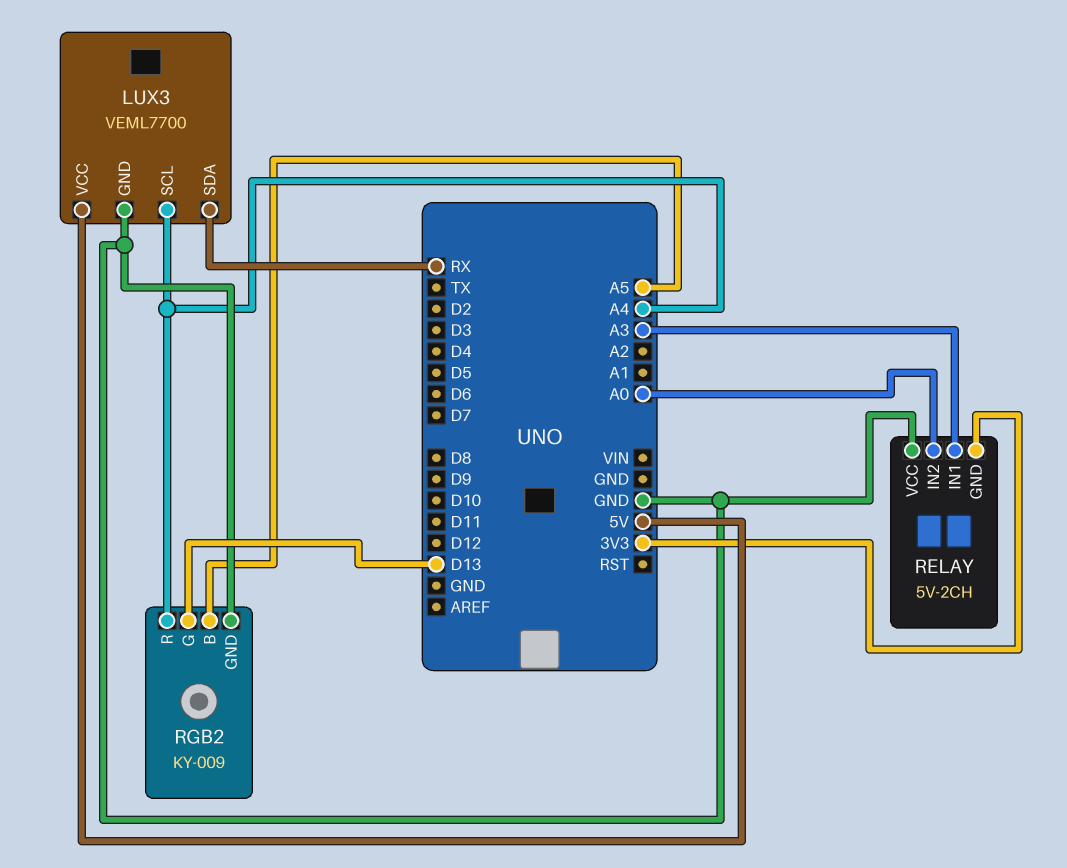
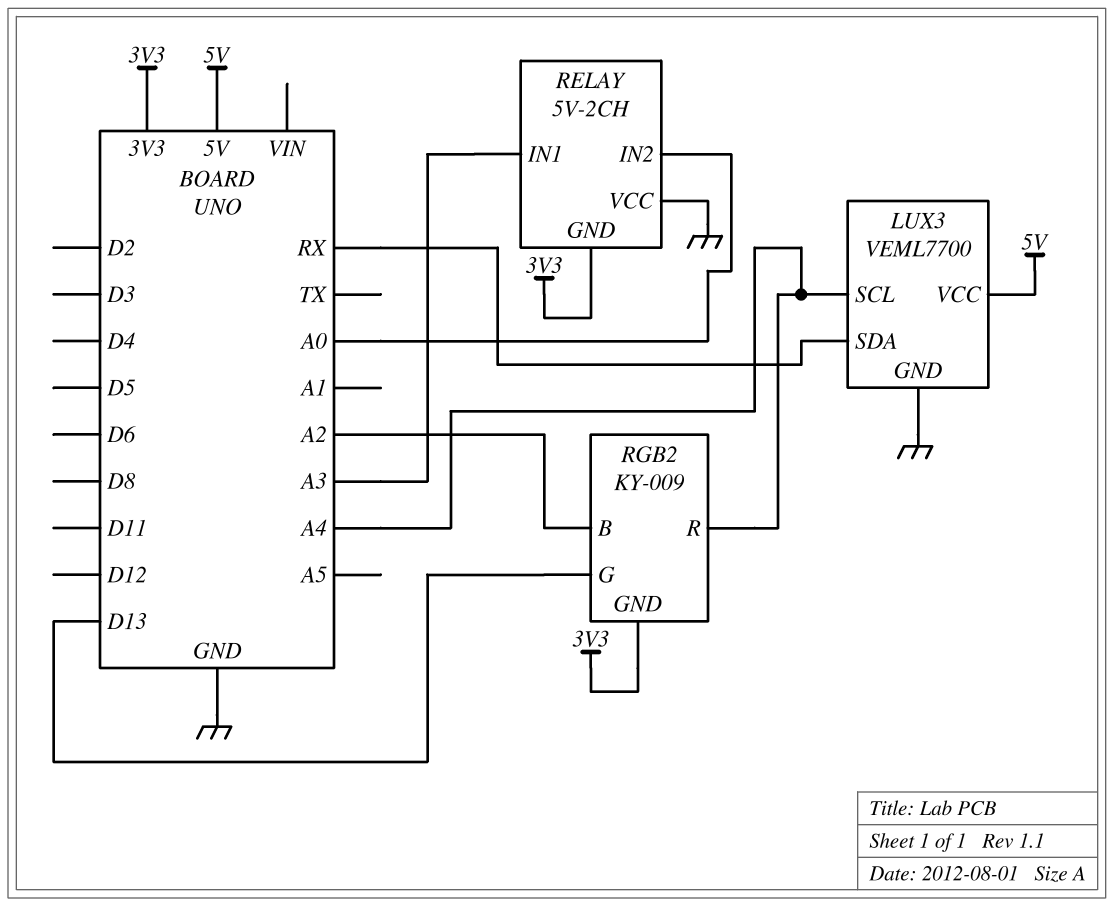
RGB2 pin B: A5 -> A2
RGB2 pin GND: GND -> 3V3

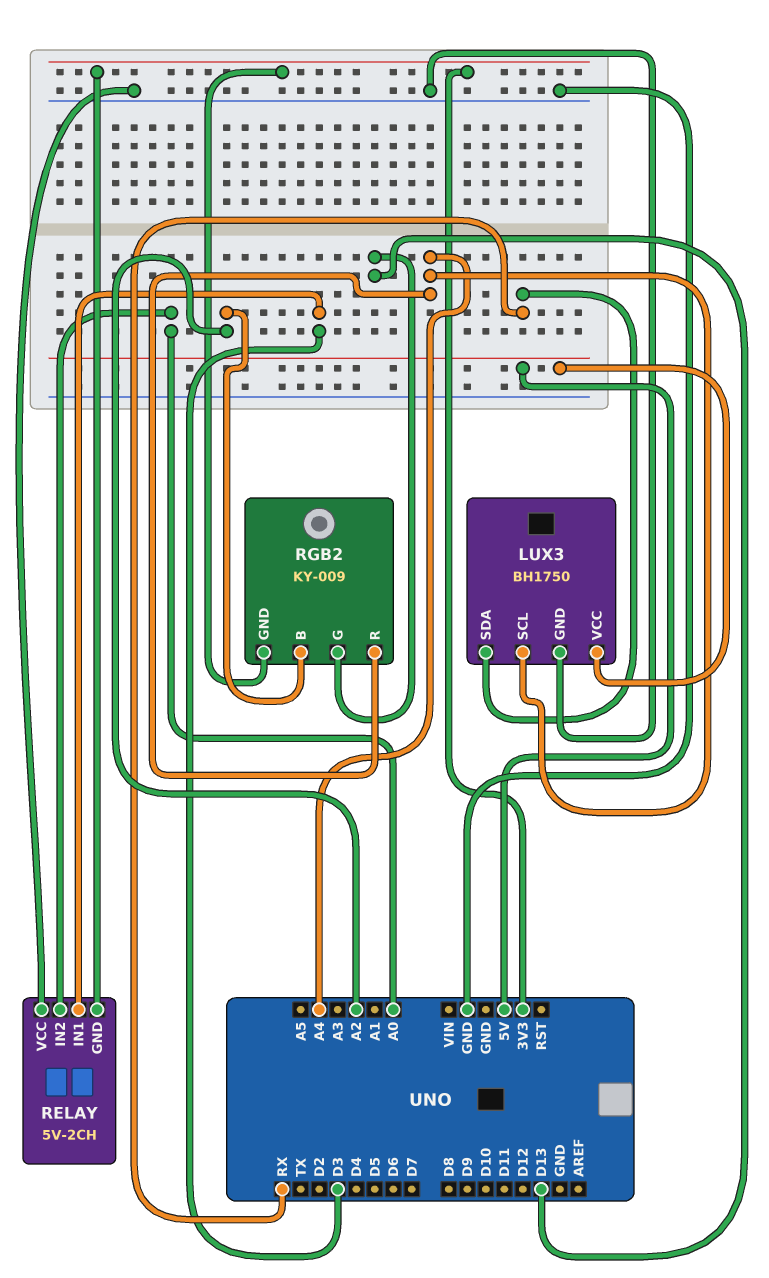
LUX3: VEML7700 -> BH1750
RELAY pin IN1: A3 -> D3

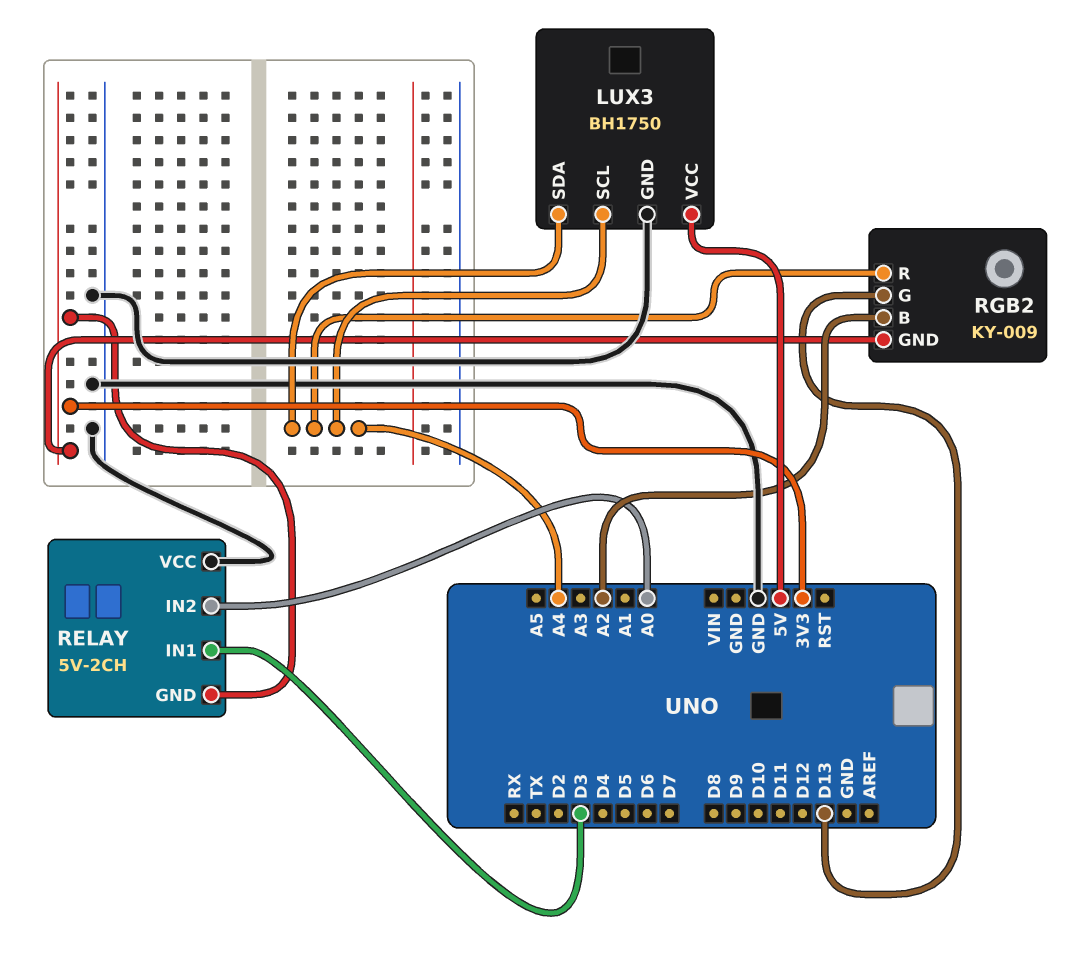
LUX3 pin SDA: RX -> A4

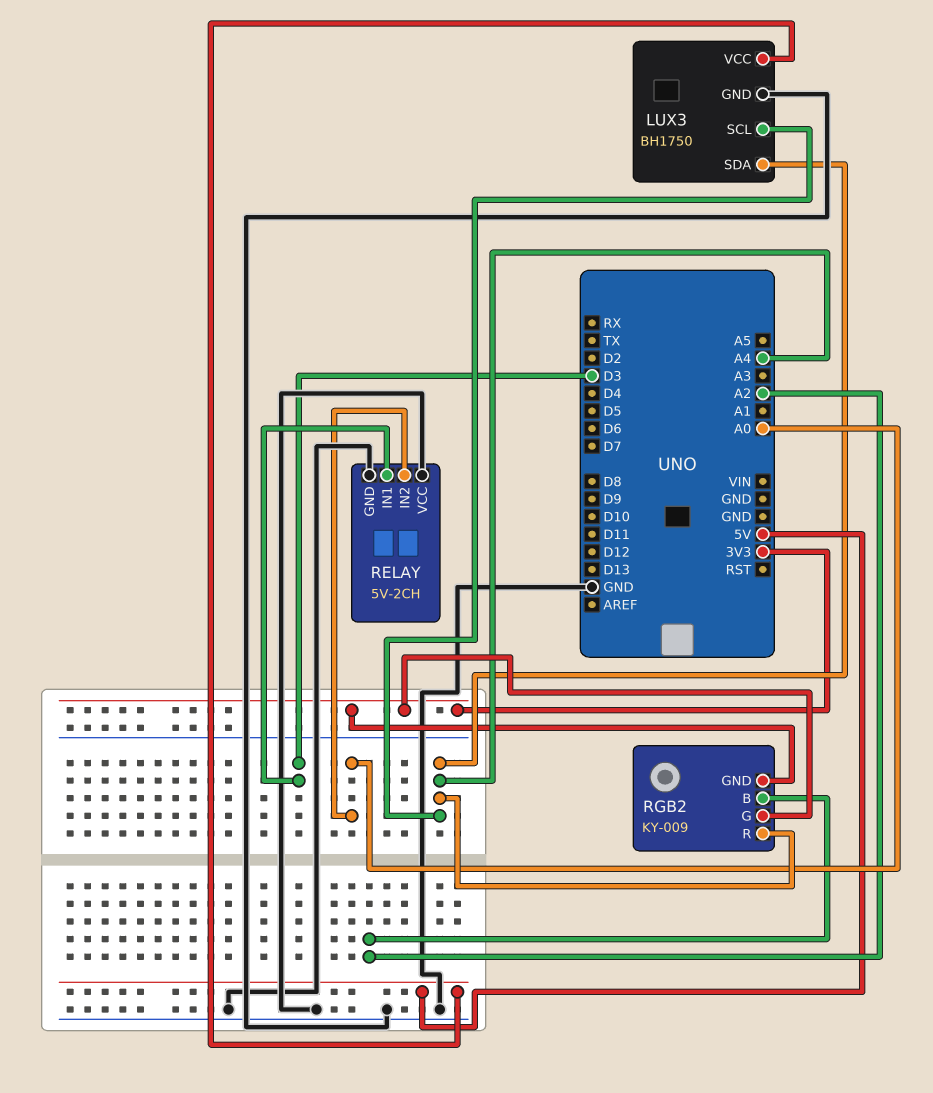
RELAY pin GND: 3V3 -> GND
RGB2 pin G: D13 -> 3V3

